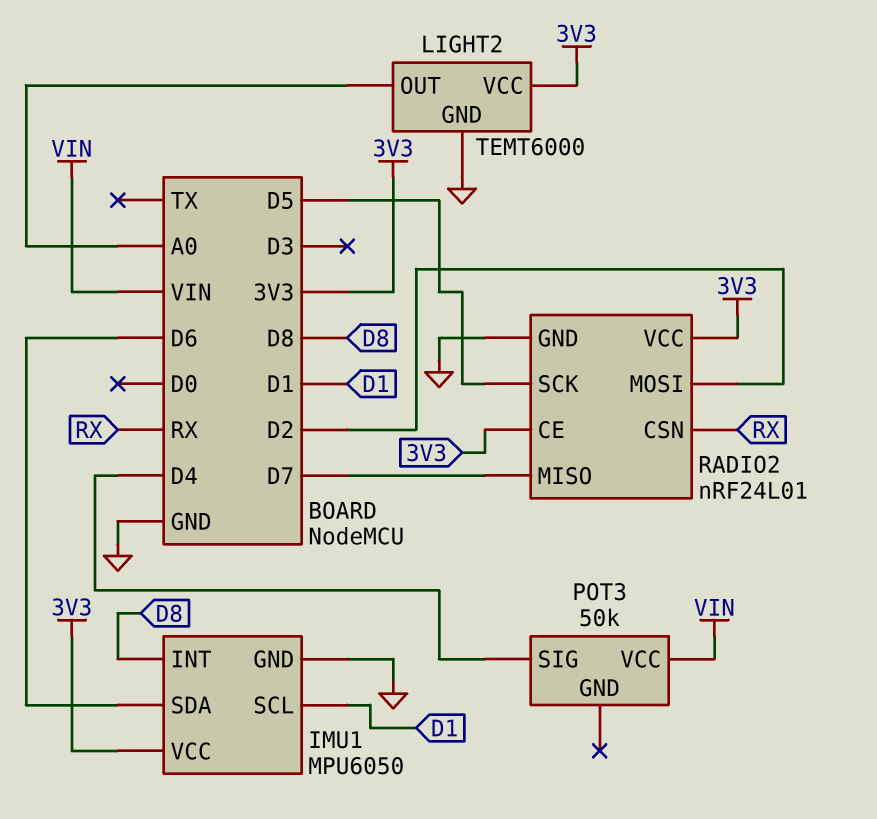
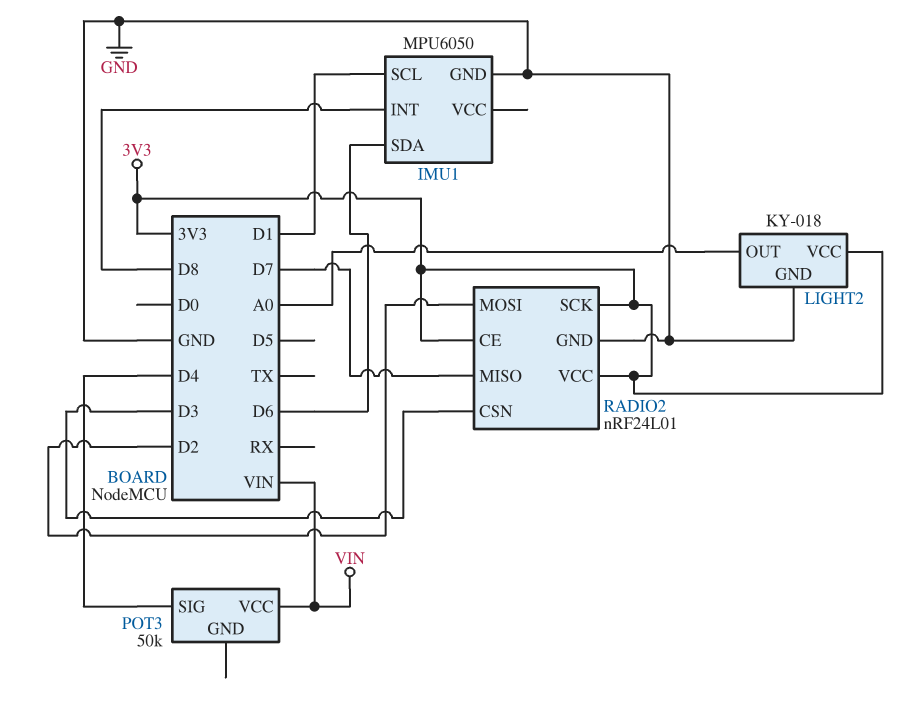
IMU1 pin VCC: 3V3 -> none
LIGHT2: TEMT6000 -> KY-018
RADIO2 pin CSN: RX -> D3
RADIO2 pin SCK: D5 -> 3V3

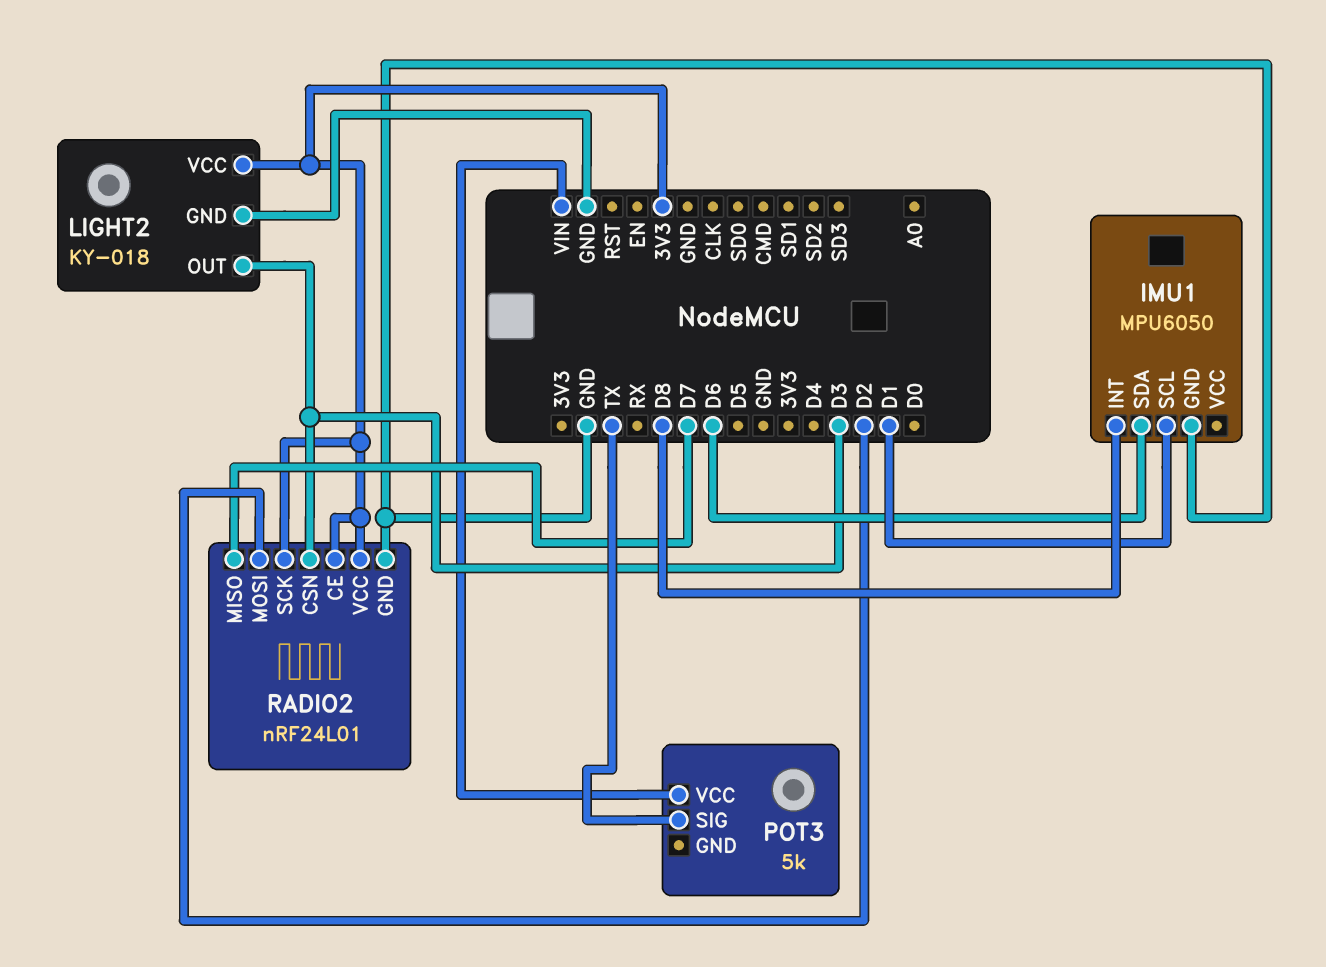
LIGHT2 pin OUT: A0 -> D3
POT3: 50k -> 5k
POT3 pin SIG: D4 -> TX

